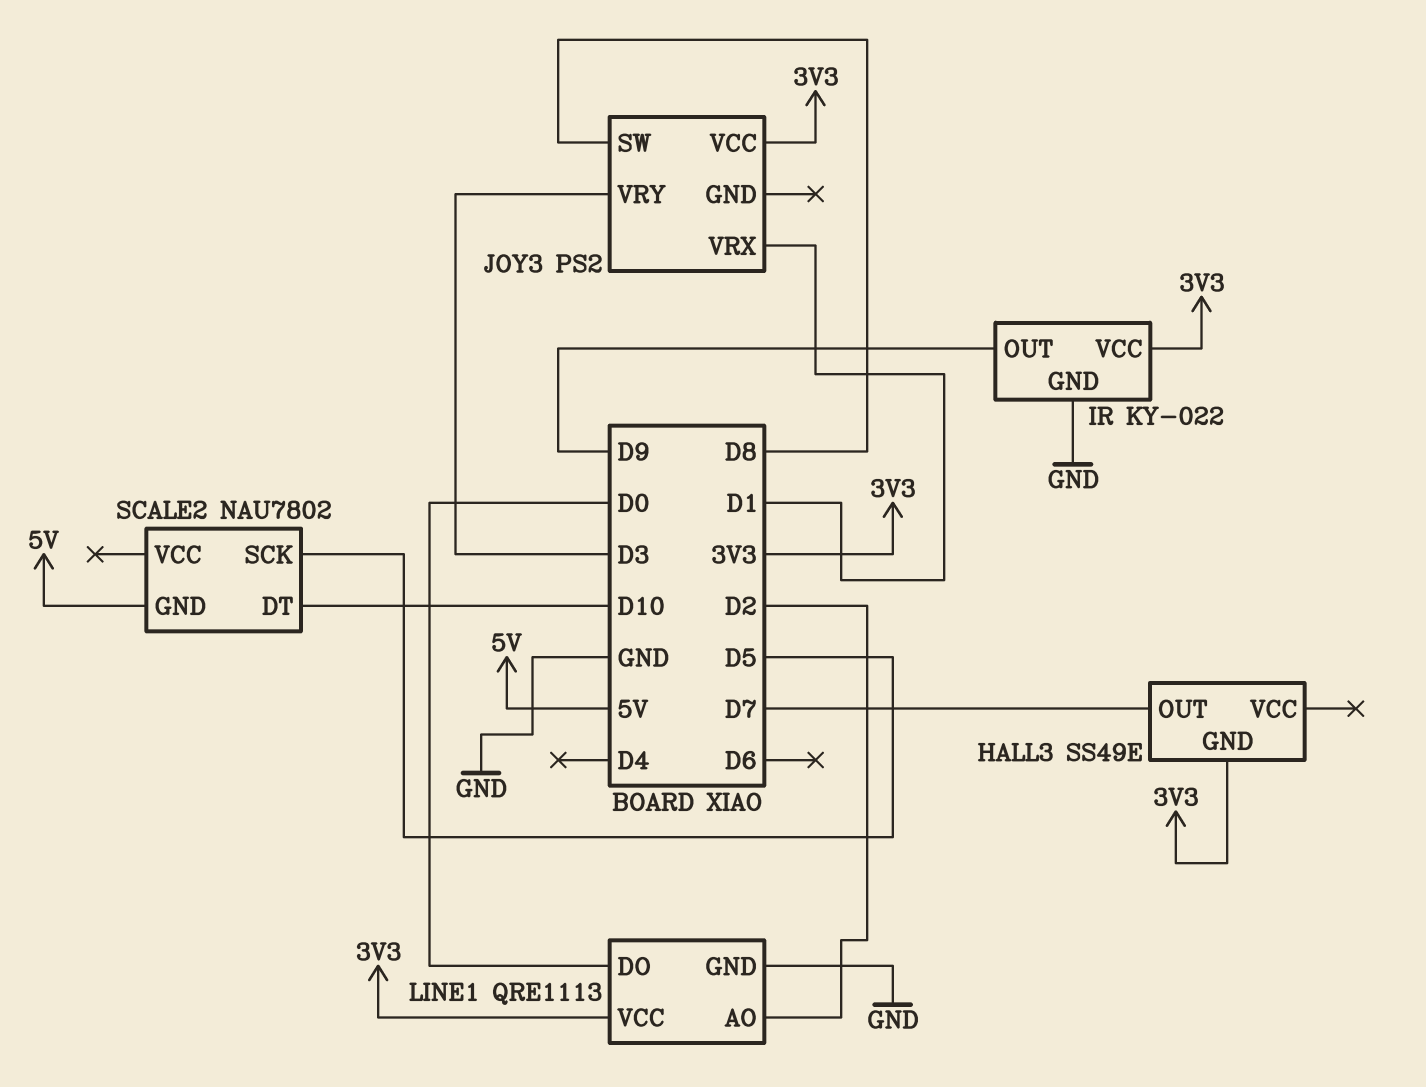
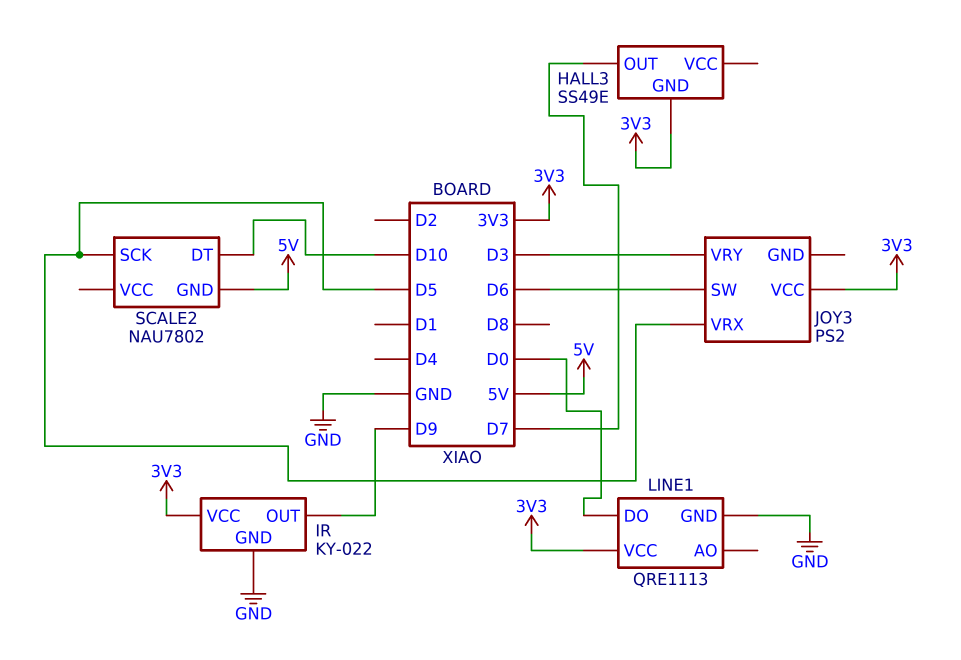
JOY3 pin SW: D8 -> D6
JOY3 pin VRX: D1 -> D5
LINE1 pin AO: D2 -> none

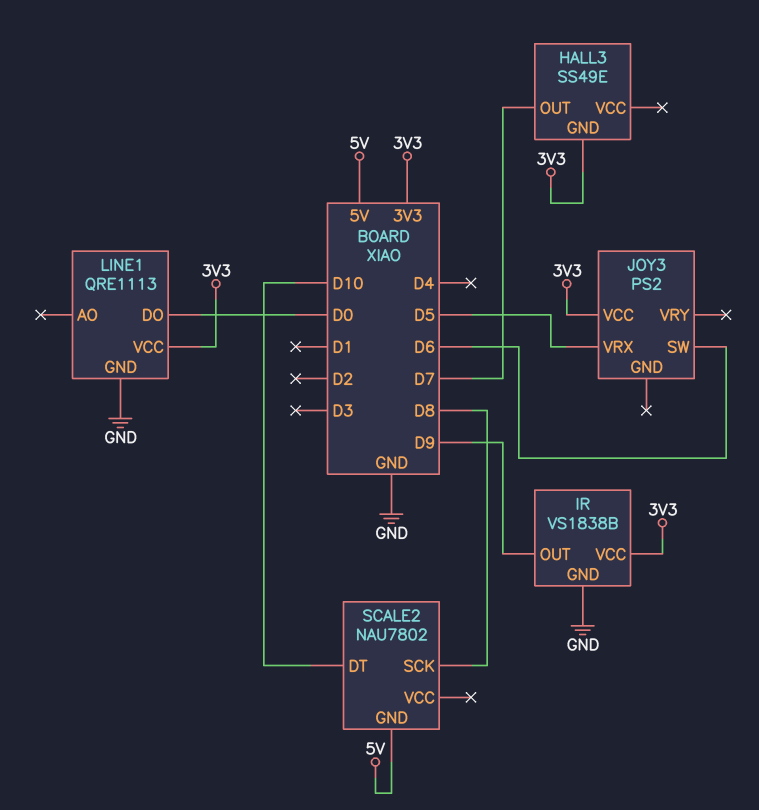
IR: KY-022 -> VS1838B
JOY3 pin VRY: D3 -> none
SCALE2 pin SCK: D5 -> D8

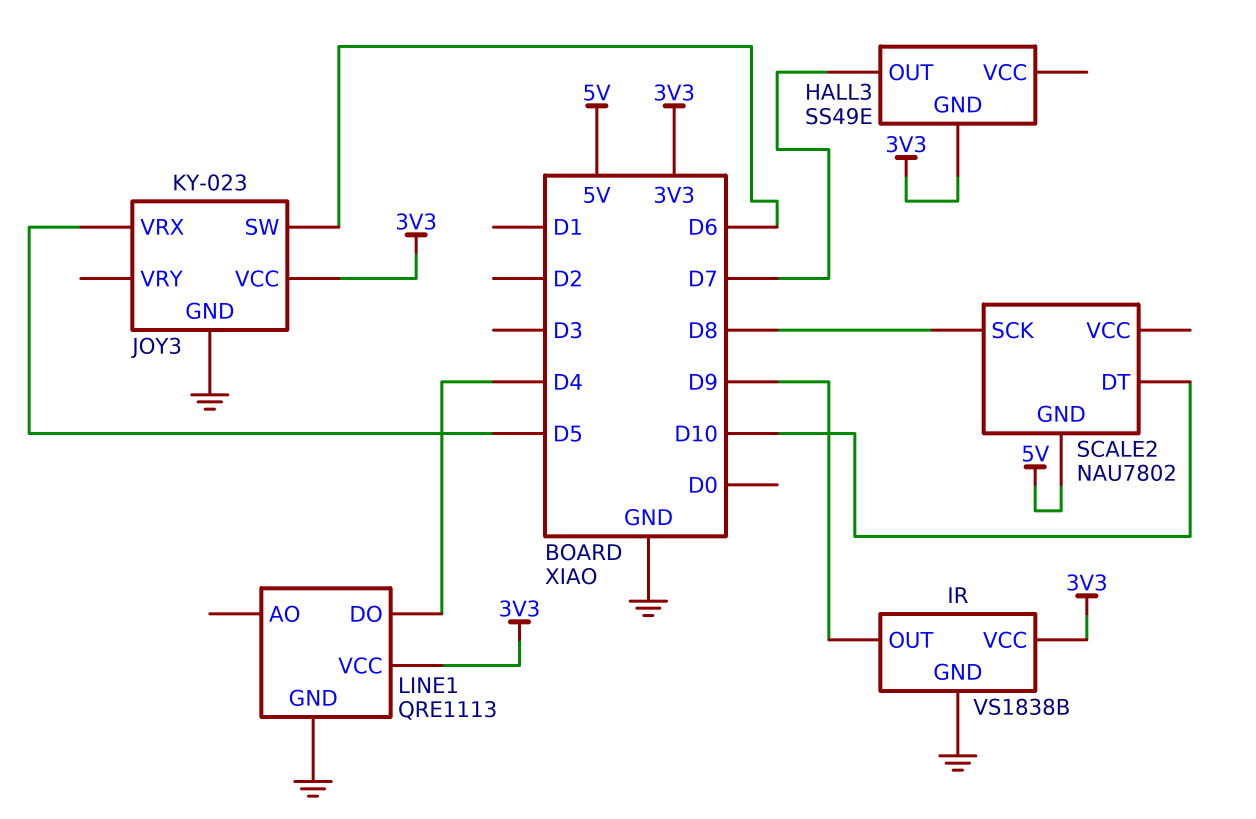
JOY3: PS2 -> KY-023
JOY3 pin GND: none -> GND
LINE1 pin DO: D0 -> D4

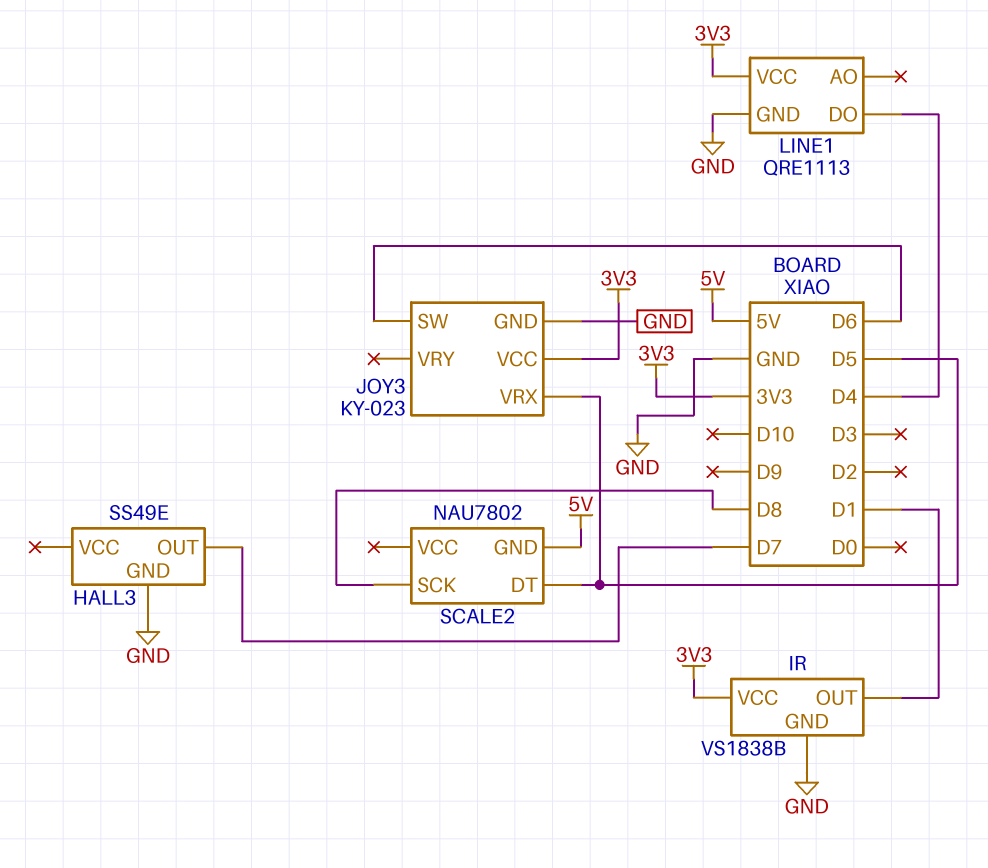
HALL3 pin GND: 3V3 -> GND
IR pin OUT: D9 -> D1
SCALE2 pin DT: D10 -> D5

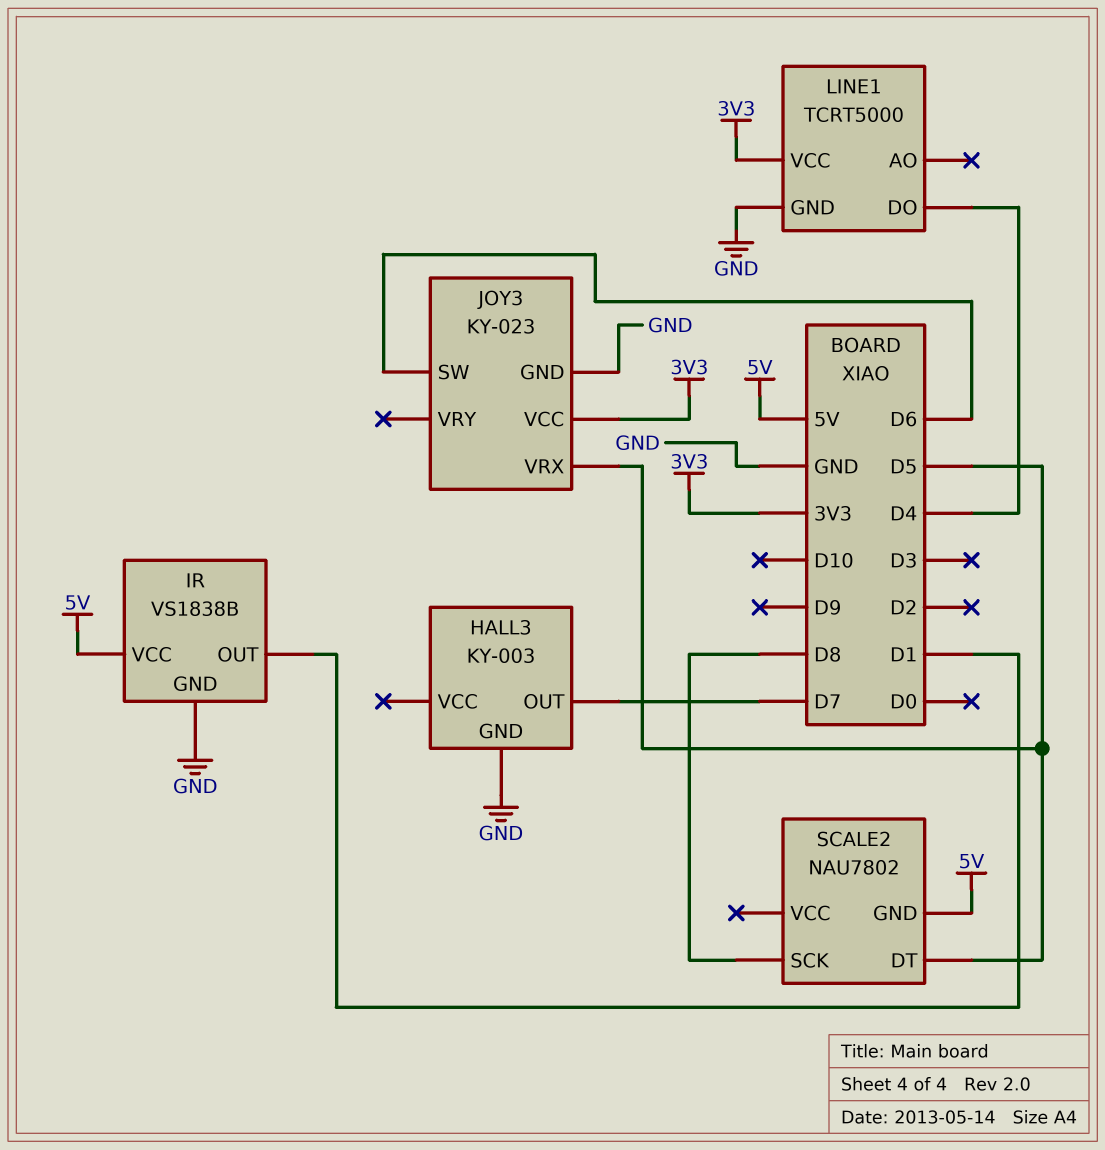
HALL3: SS49E -> KY-003
IR pin VCC: 3V3 -> 5V
LINE1: QRE1113 -> TCRT5000

